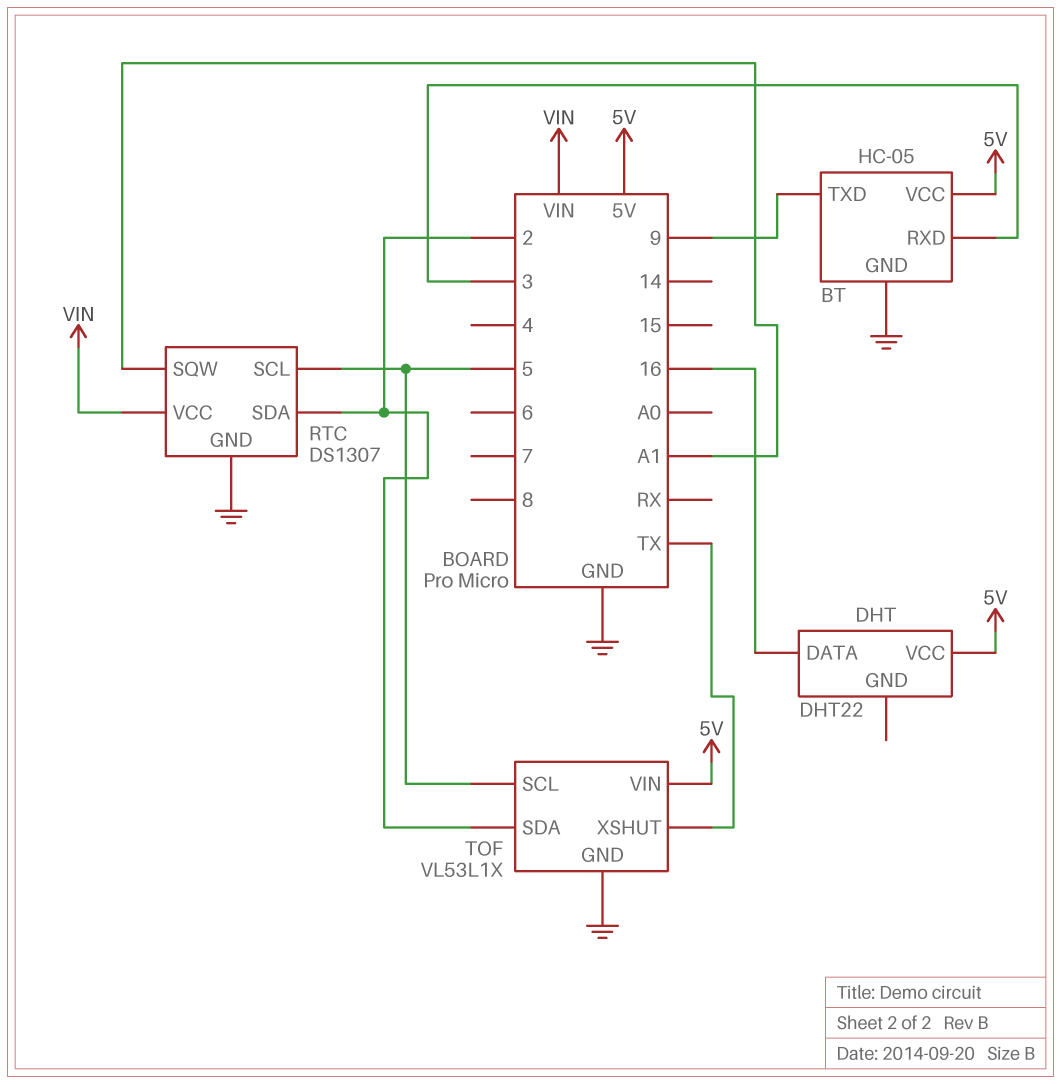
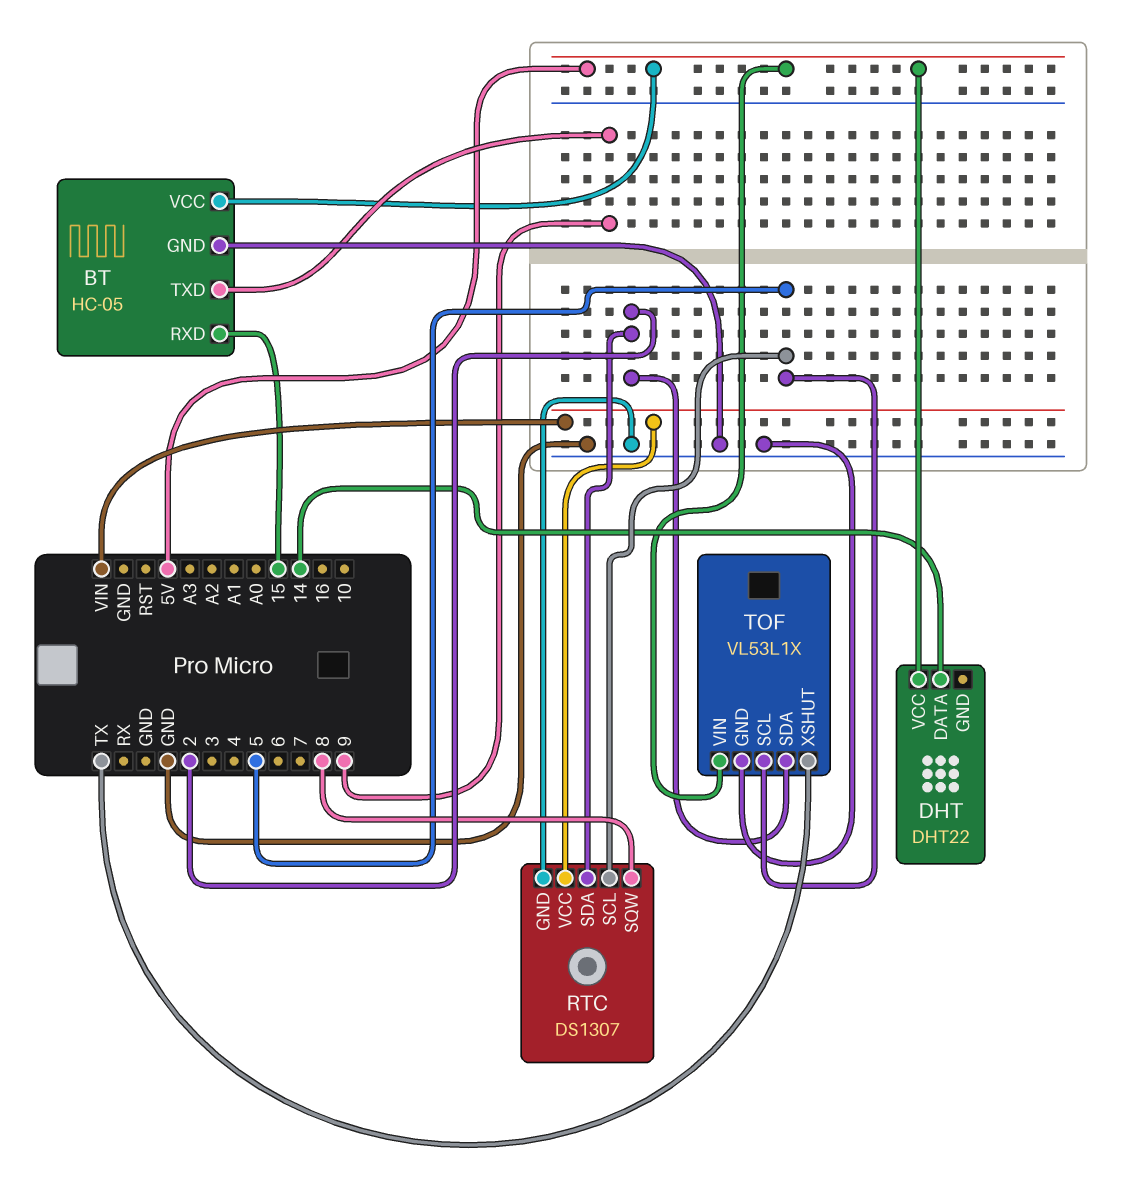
BT pin RXD: 3 -> 15
DHT pin DATA: 16 -> 14
RTC pin SQW: A1 -> 8

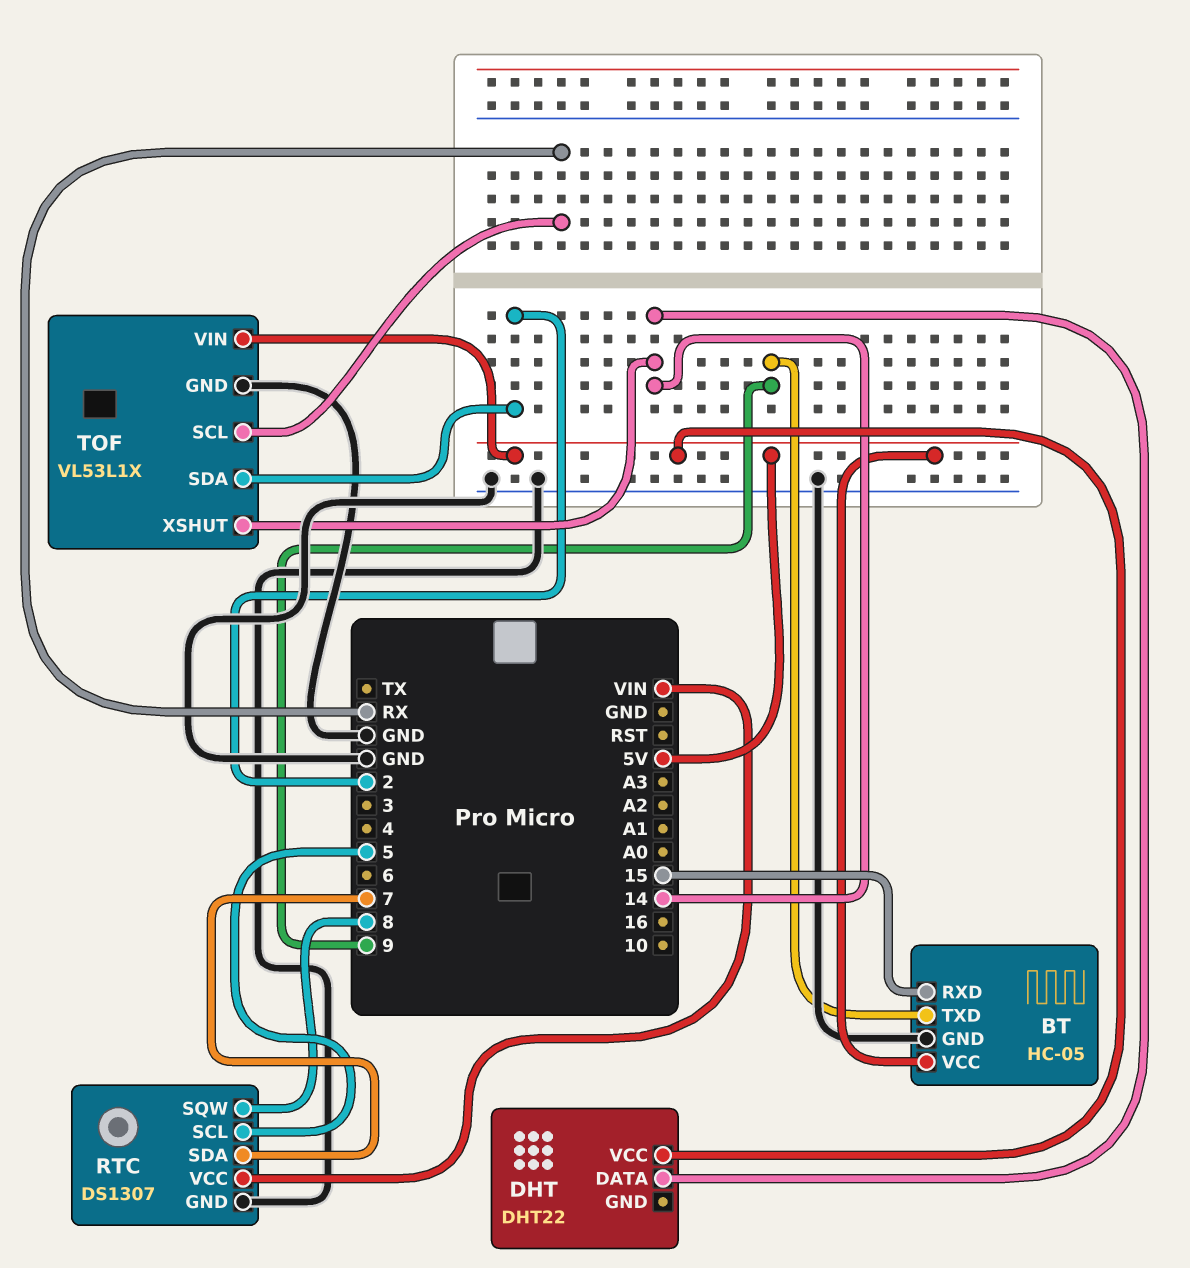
RTC pin SDA: 2 -> 7
TOF pin SCL: 5 -> RX
TOF pin XSHUT: TX -> 14

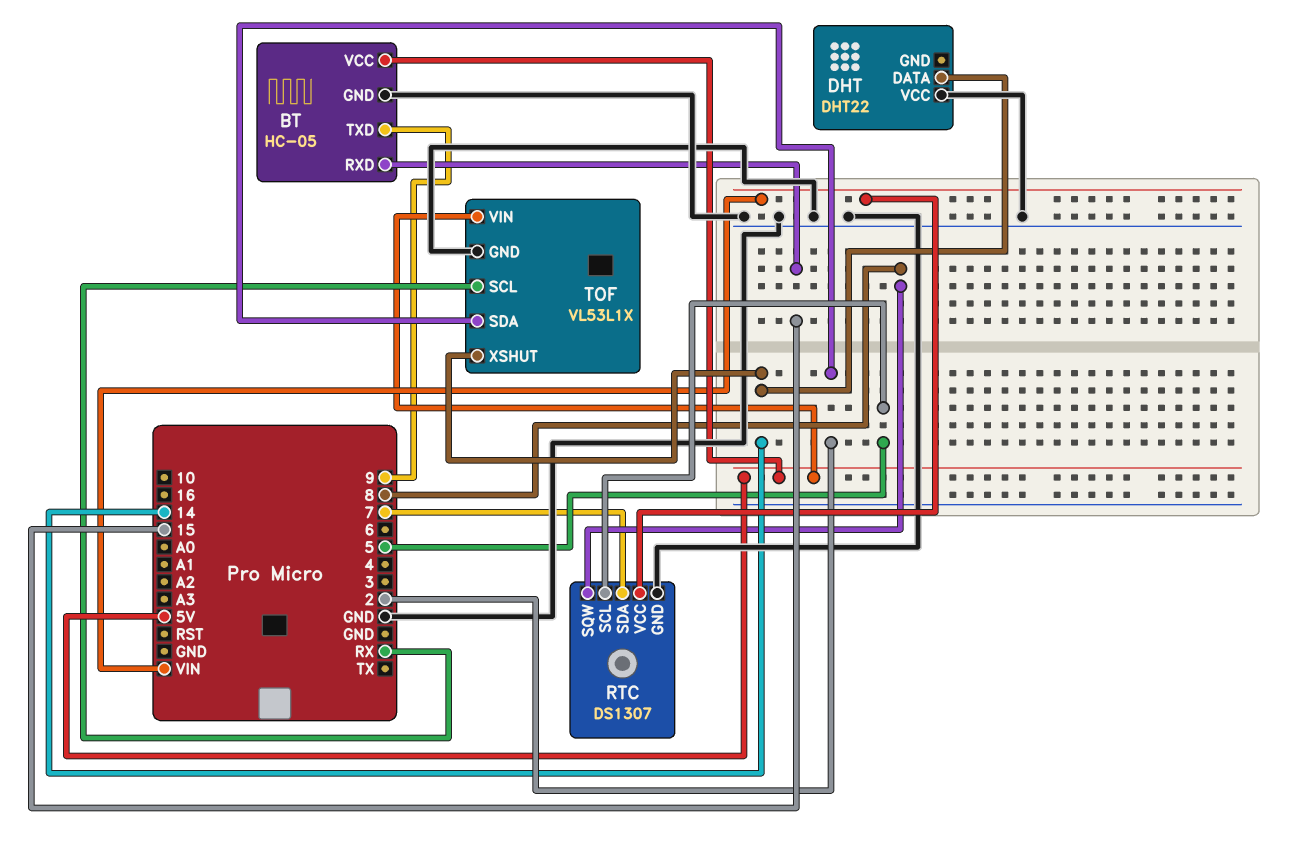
DHT pin VCC: 5V -> GND

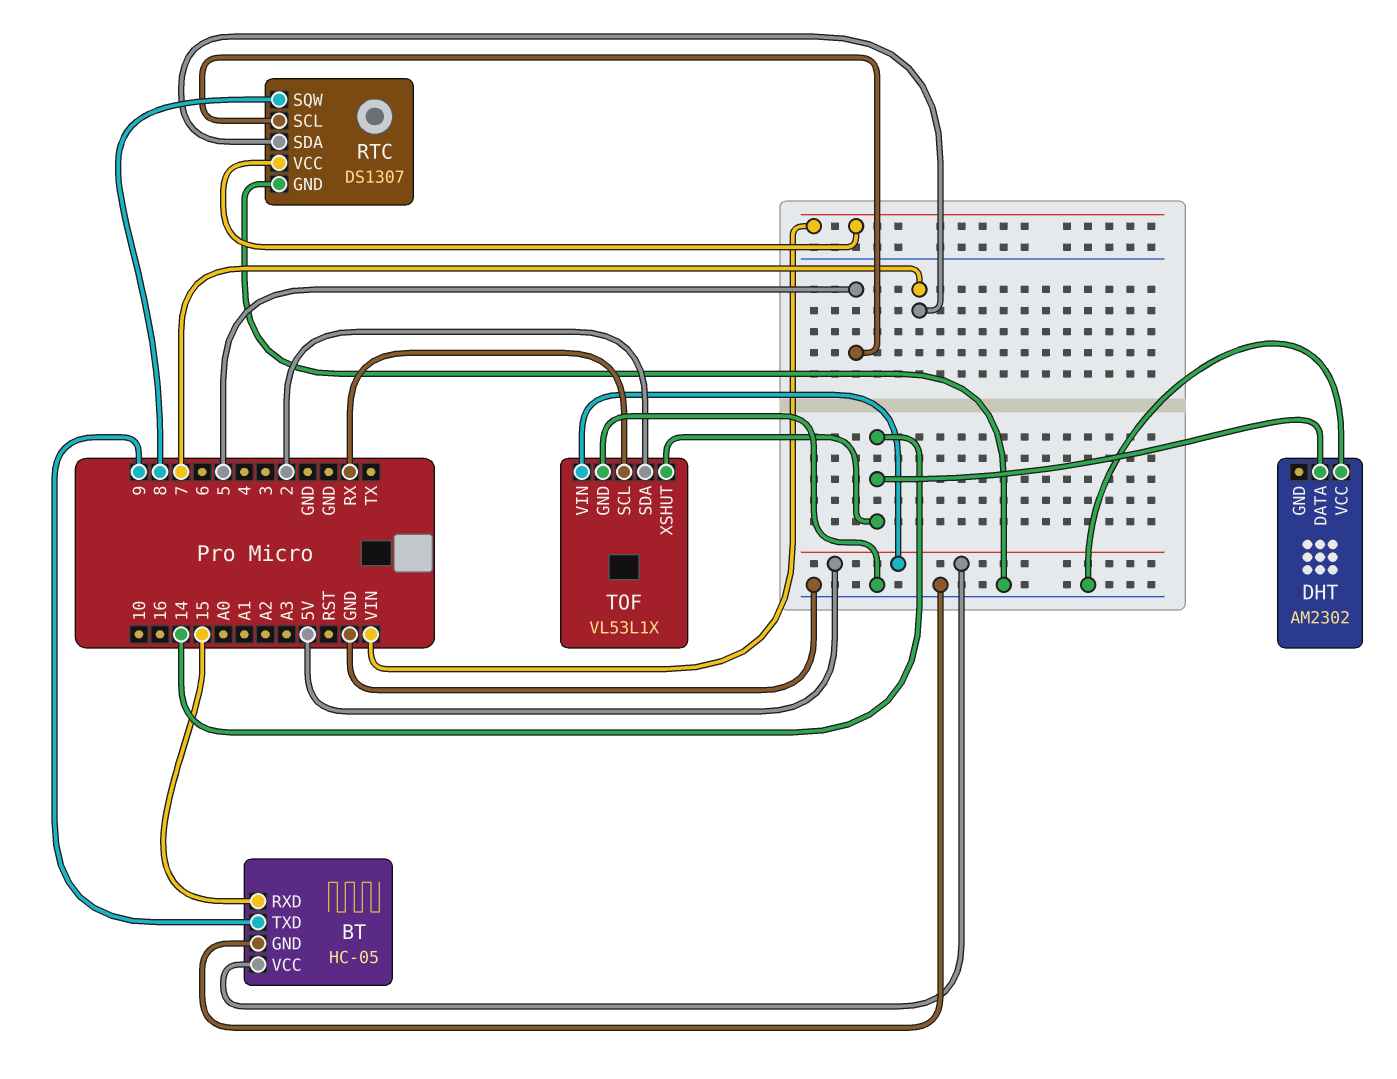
DHT: DHT22 -> AM2302

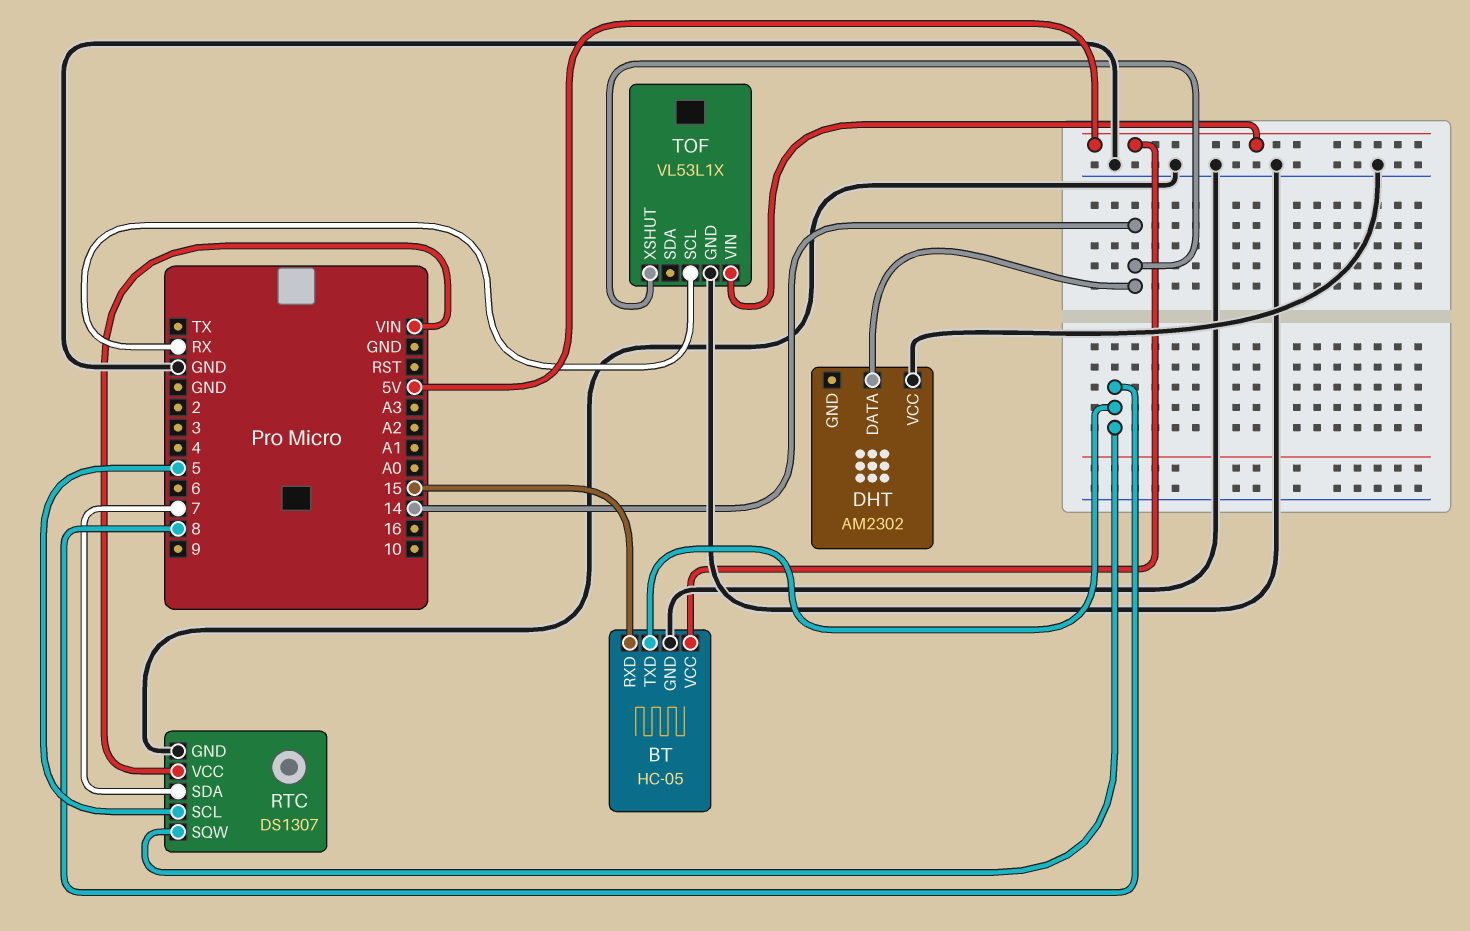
BT pin TXD: 9 -> 8
TOF pin SDA: 2 -> none

